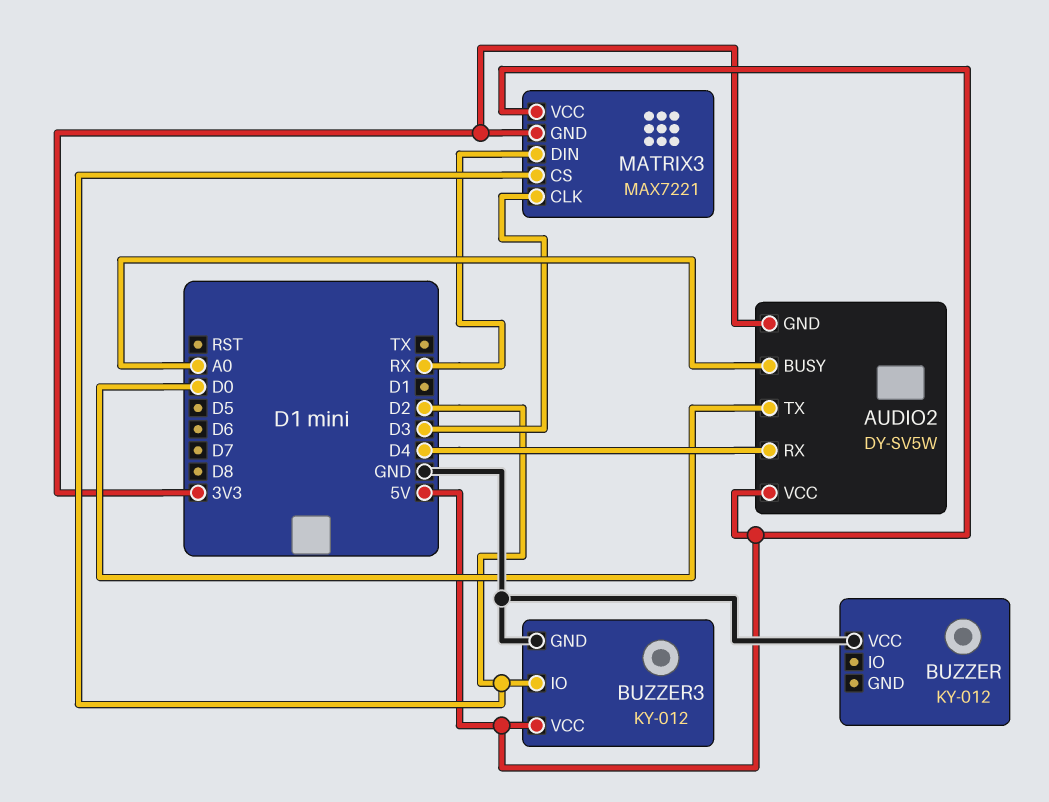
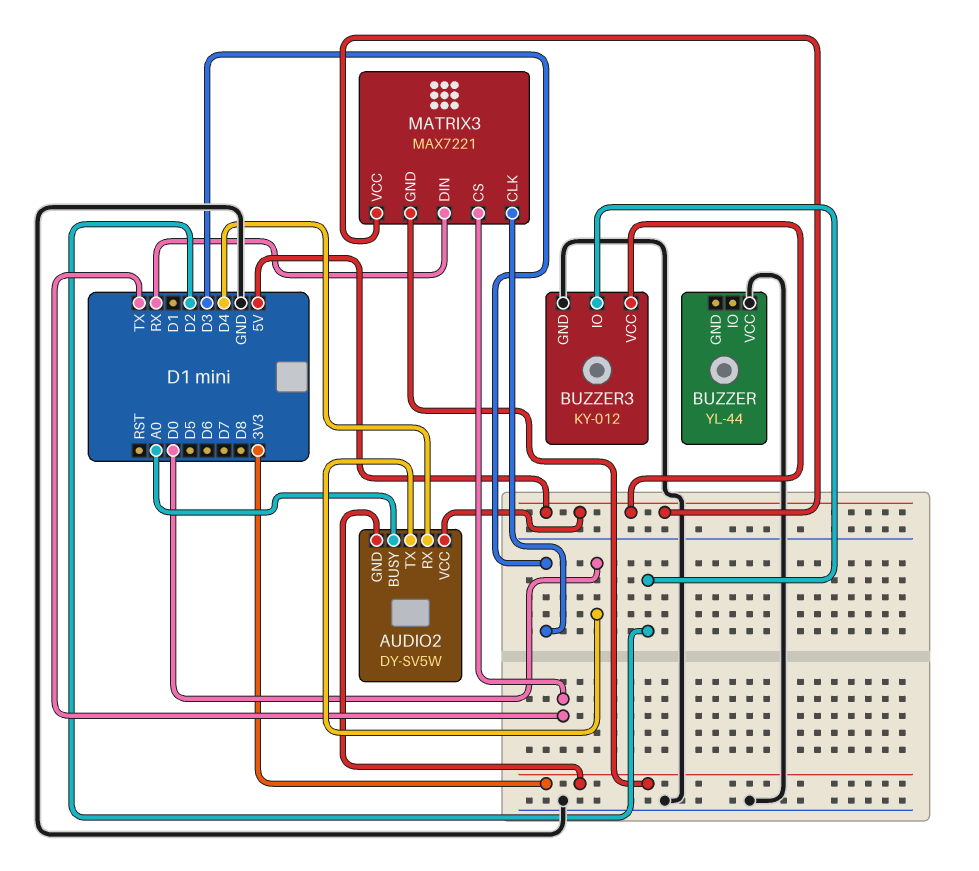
BUZZER: KY-012 -> YL-44
MATRIX3 pin CS: D2 -> TX

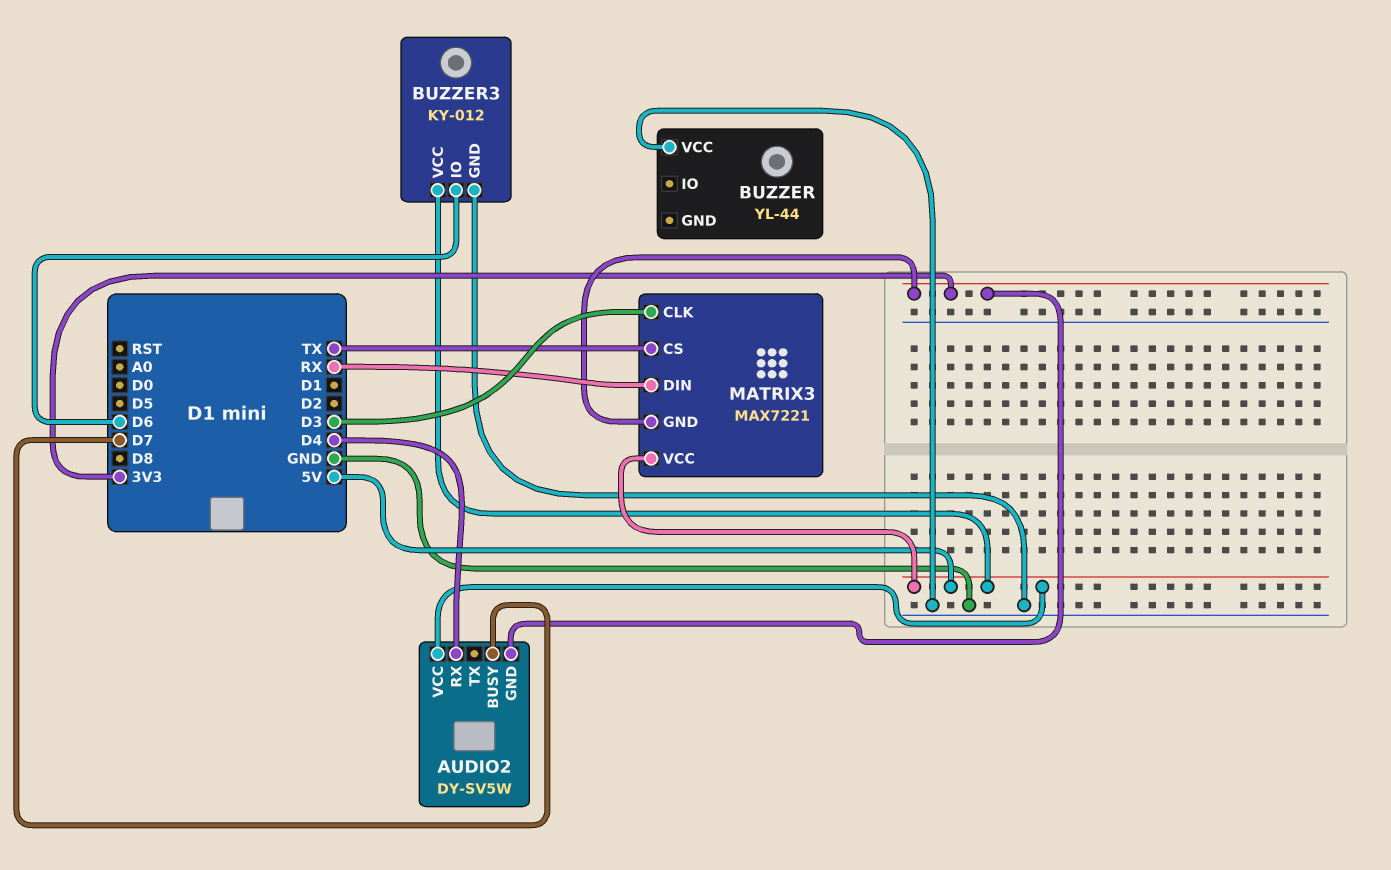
AUDIO2 pin BUSY: A0 -> D7
AUDIO2 pin TX: D0 -> none
BUZZER3 pin IO: D2 -> D6

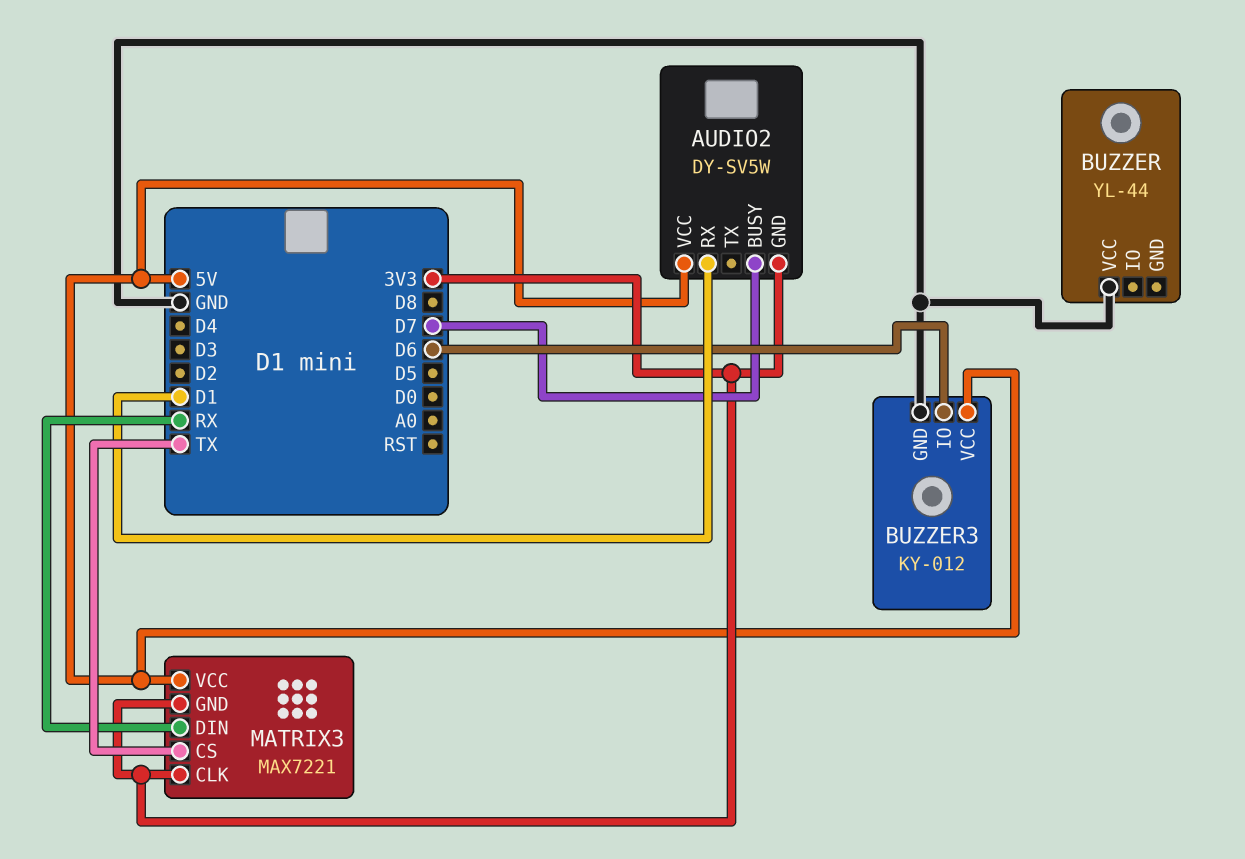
AUDIO2 pin RX: D4 -> D1
MATRIX3 pin CLK: D3 -> 3V3

